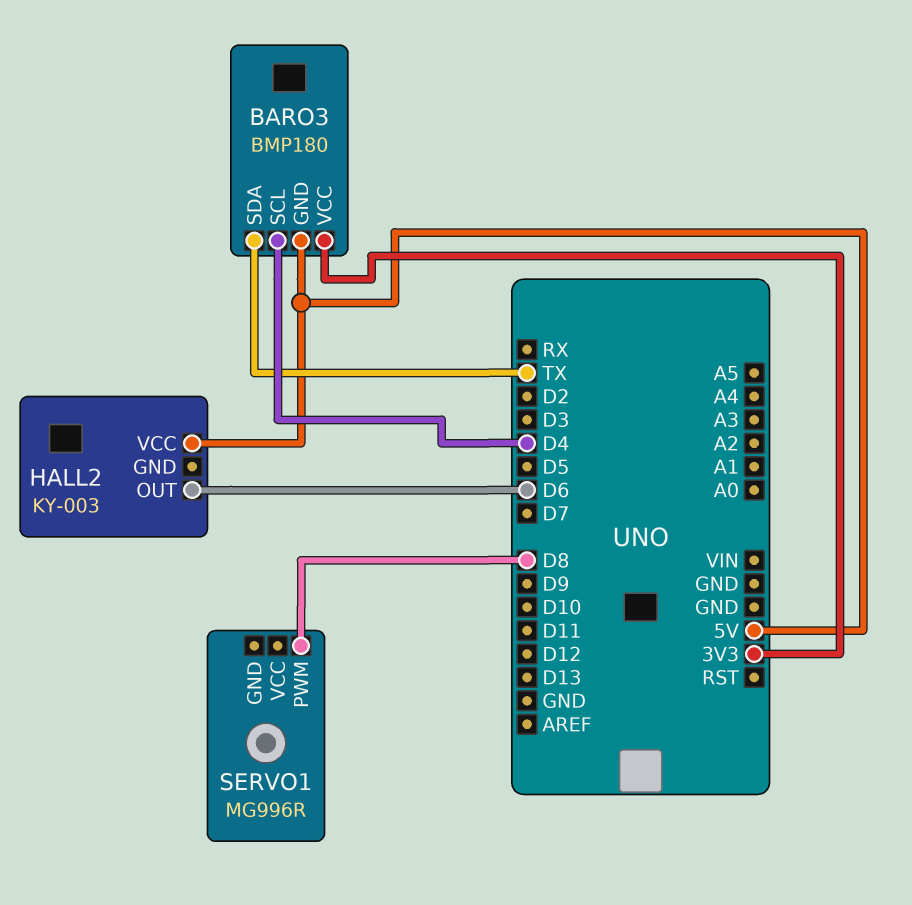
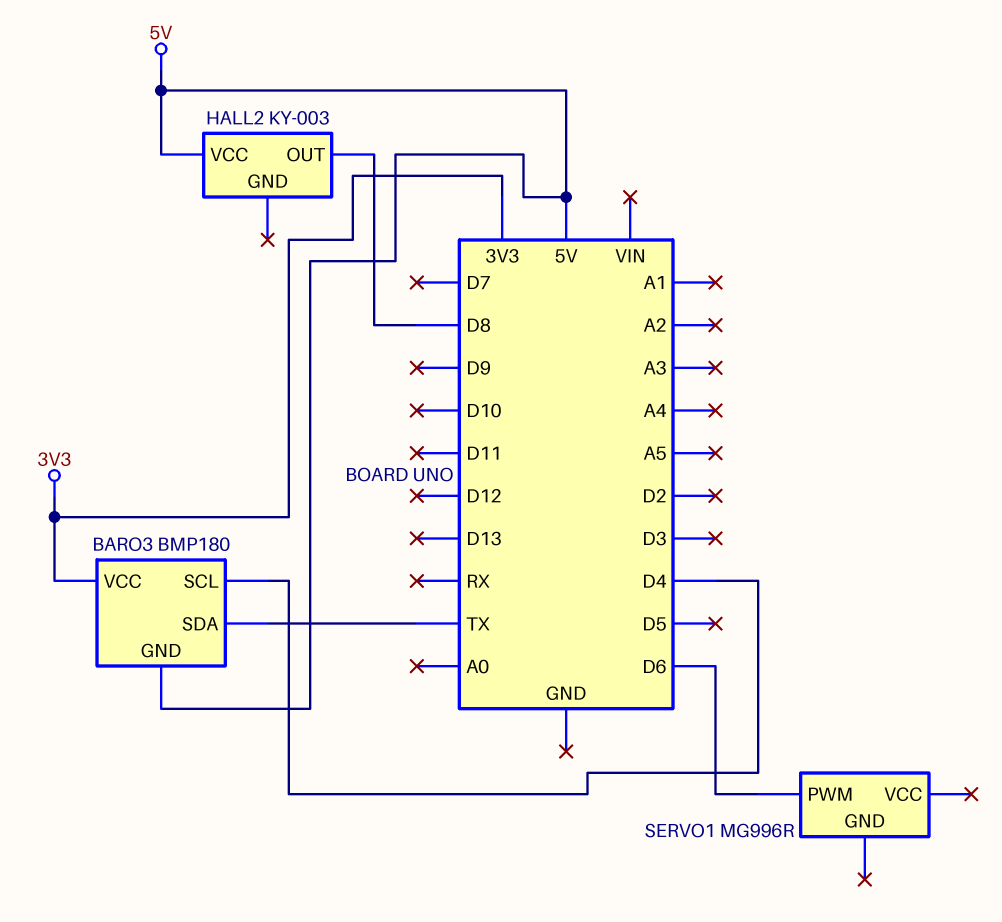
HALL2 pin OUT: D6 -> D8
SERVO1 pin PWM: D8 -> D6

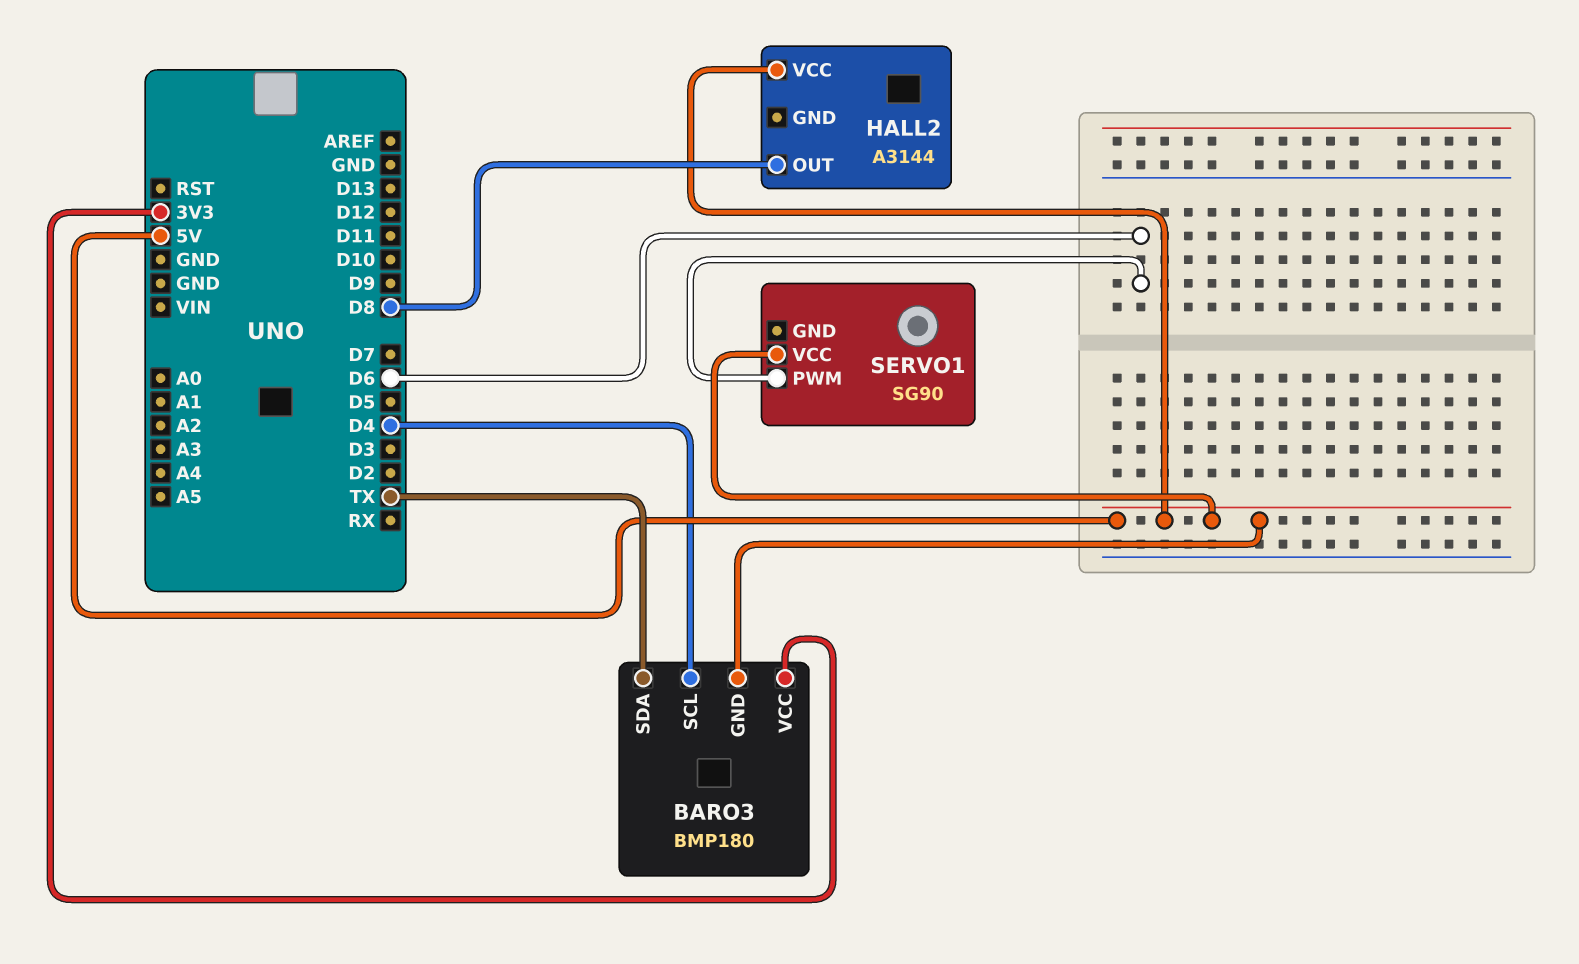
HALL2: KY-003 -> A3144
SERVO1: MG996R -> SG90
SERVO1 pin VCC: none -> 5V

